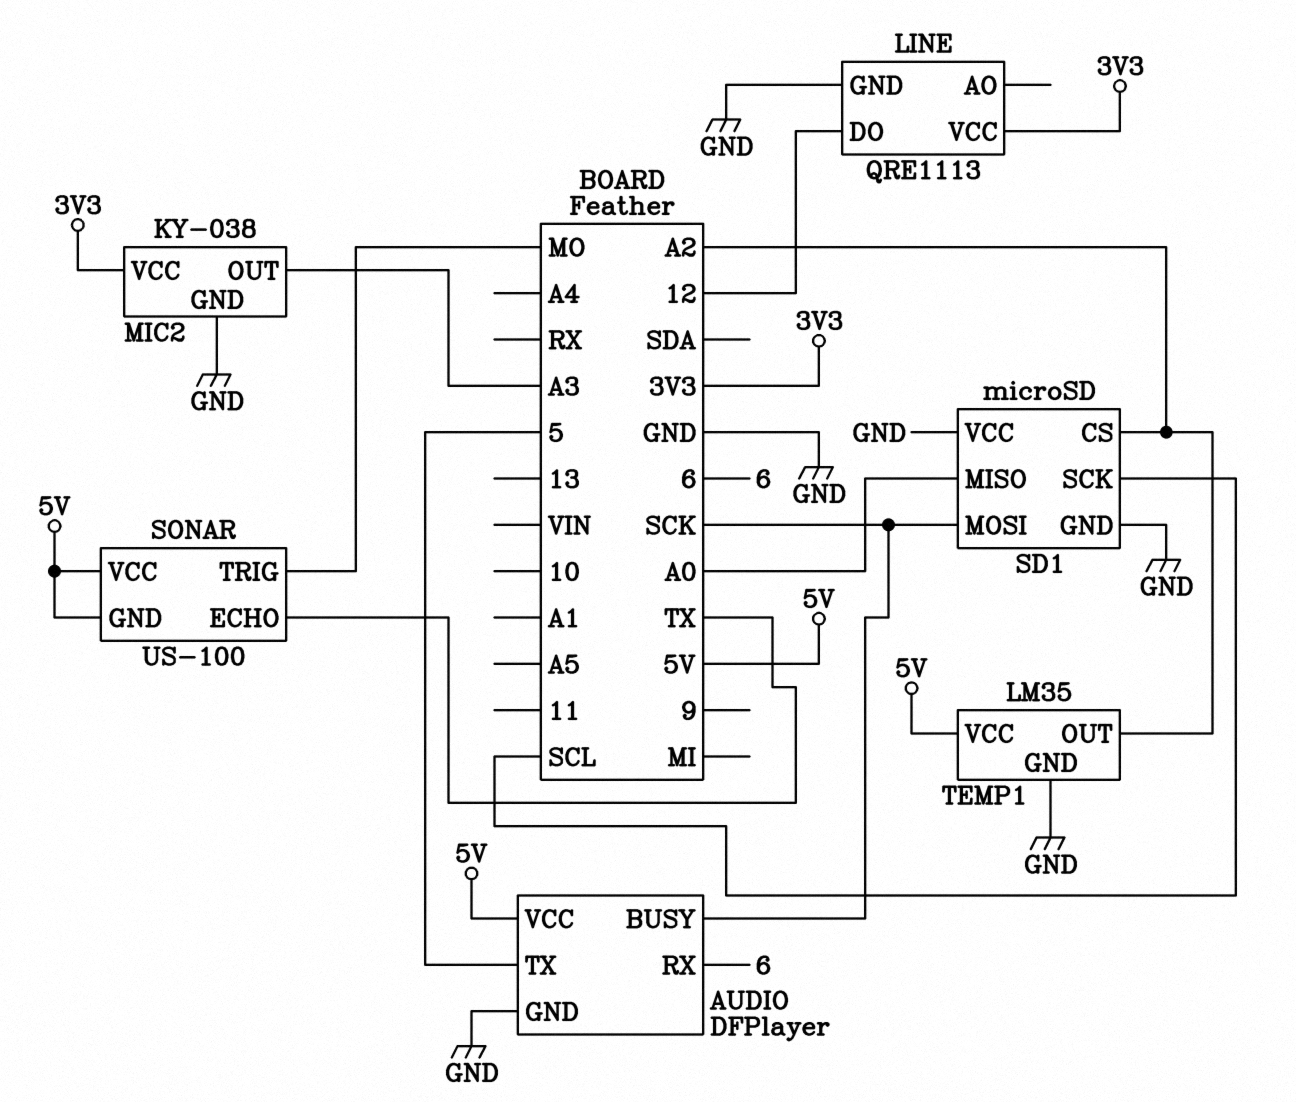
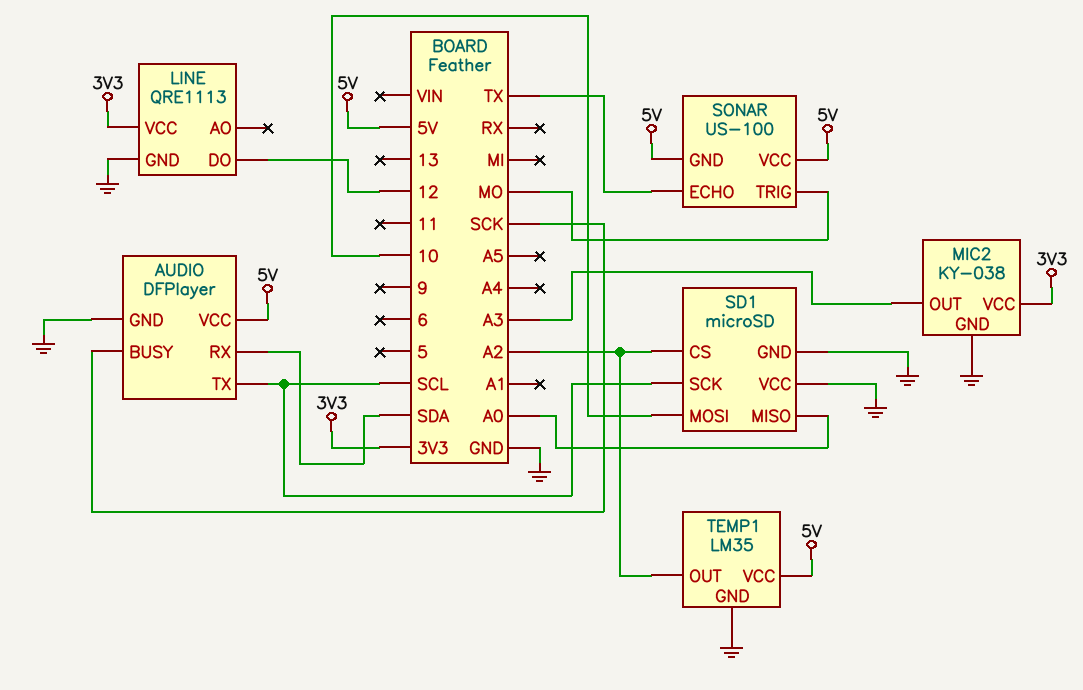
AUDIO pin RX: 6 -> SDA
AUDIO pin TX: 5 -> SCL
SD1 pin MOSI: SCK -> 10

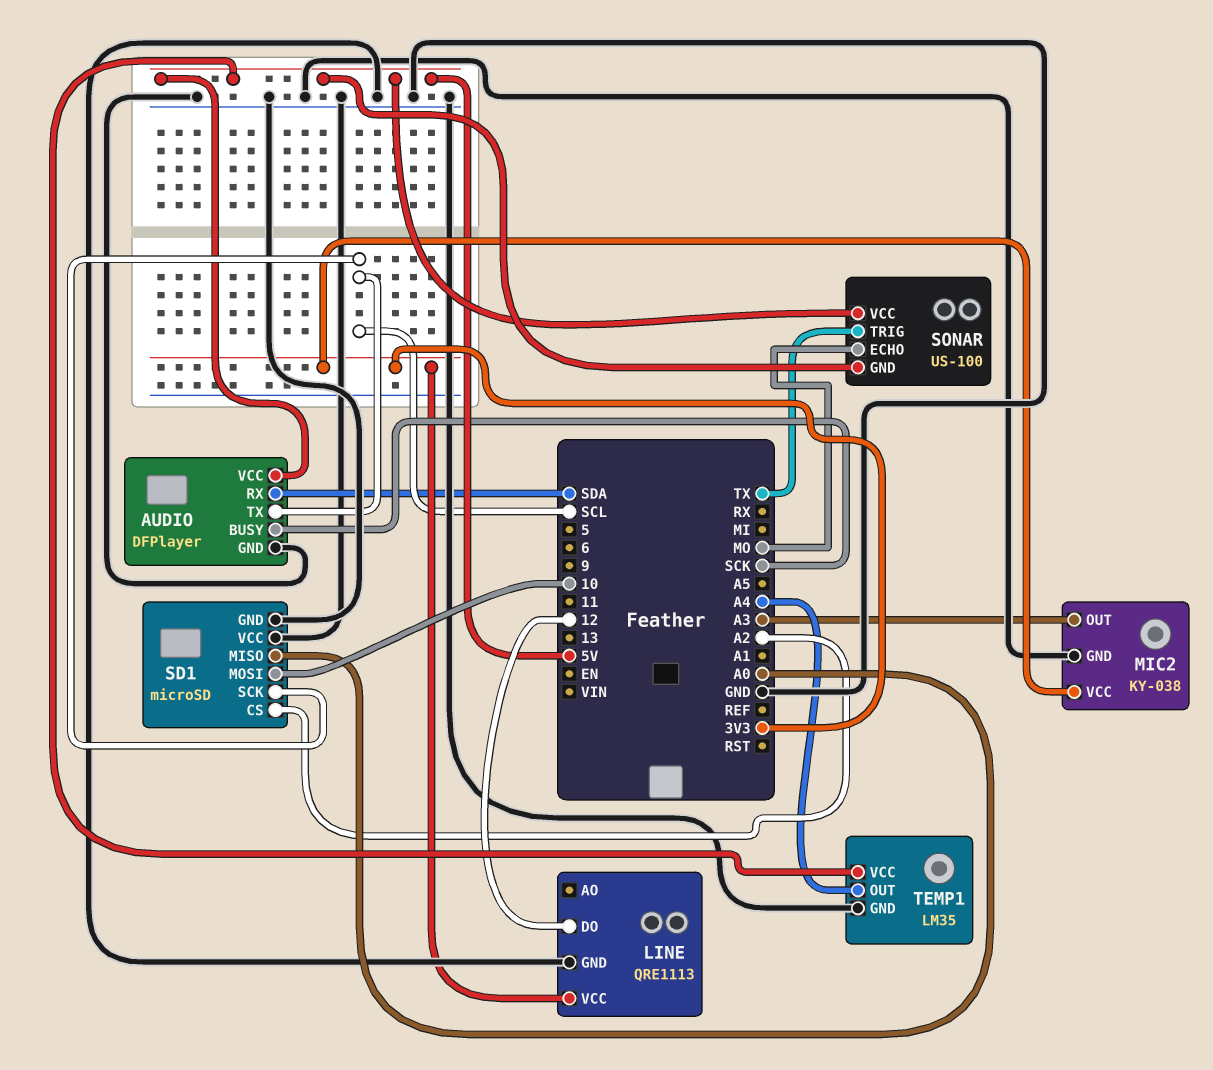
SONAR pin ECHO: TX -> MO
SONAR pin TRIG: MO -> TX
TEMP1 pin OUT: A2 -> A4

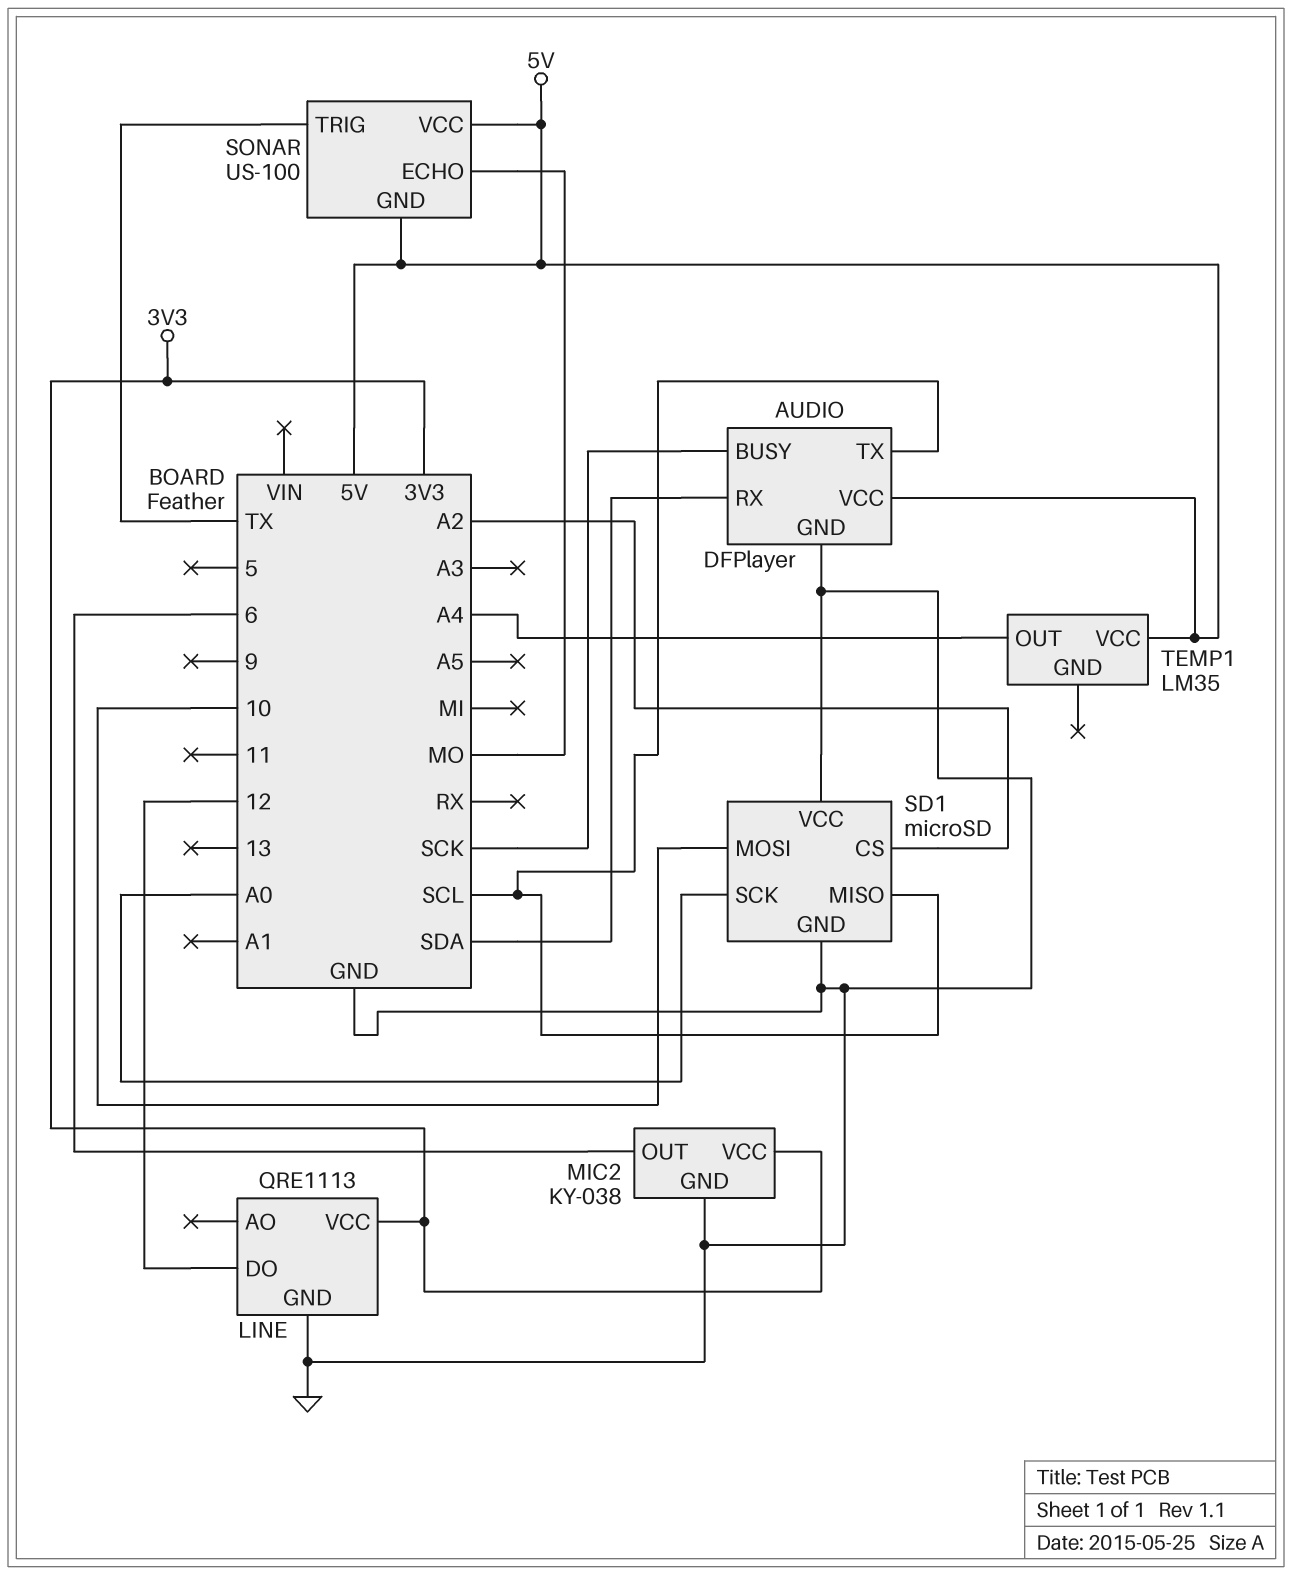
MIC2 pin OUT: A3 -> 6
SD1 pin MISO: A0 -> SCL
SD1 pin SCK: SCL -> A0
TEMP1 pin GND: GND -> none

